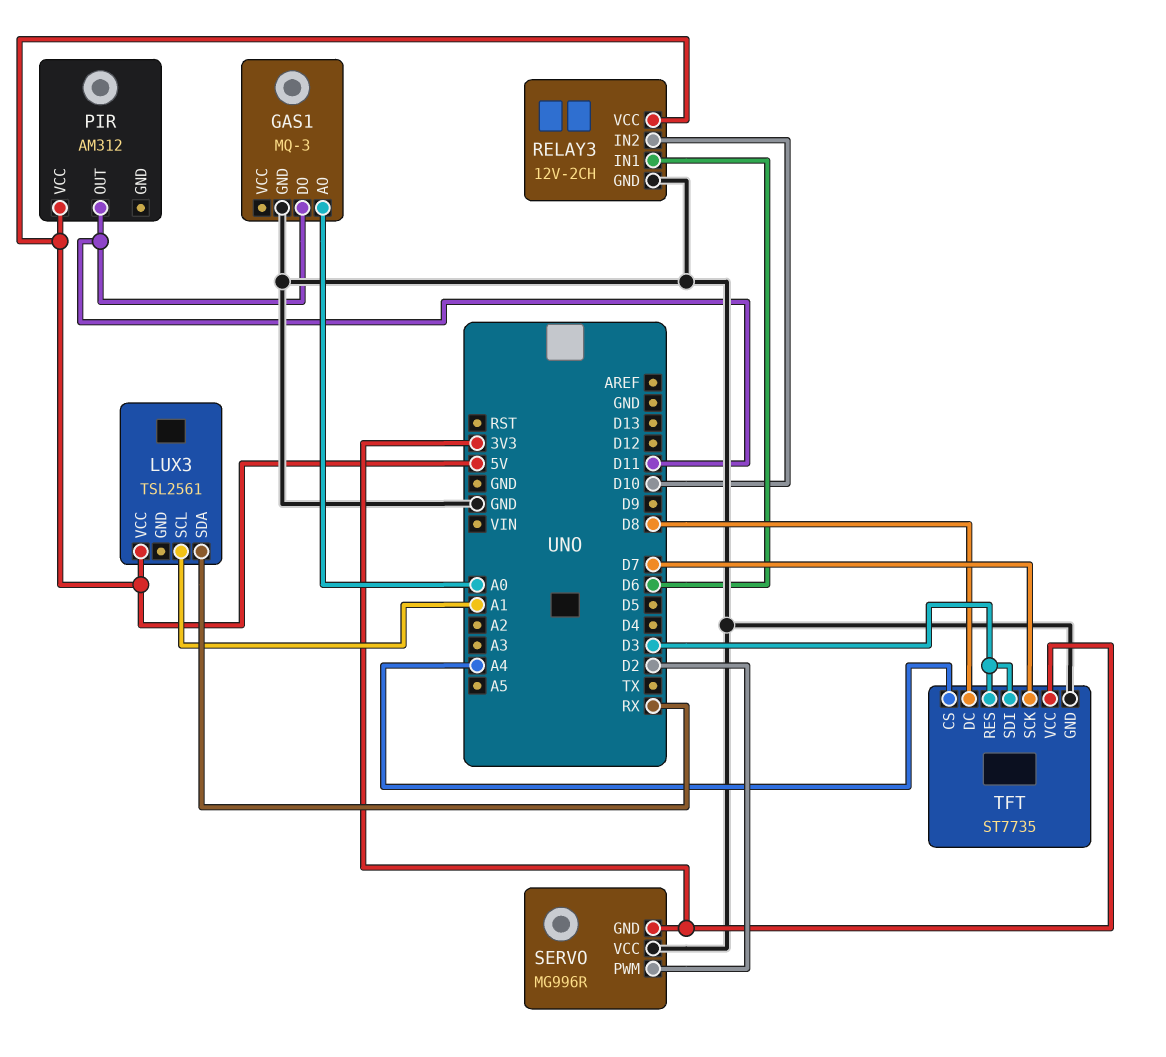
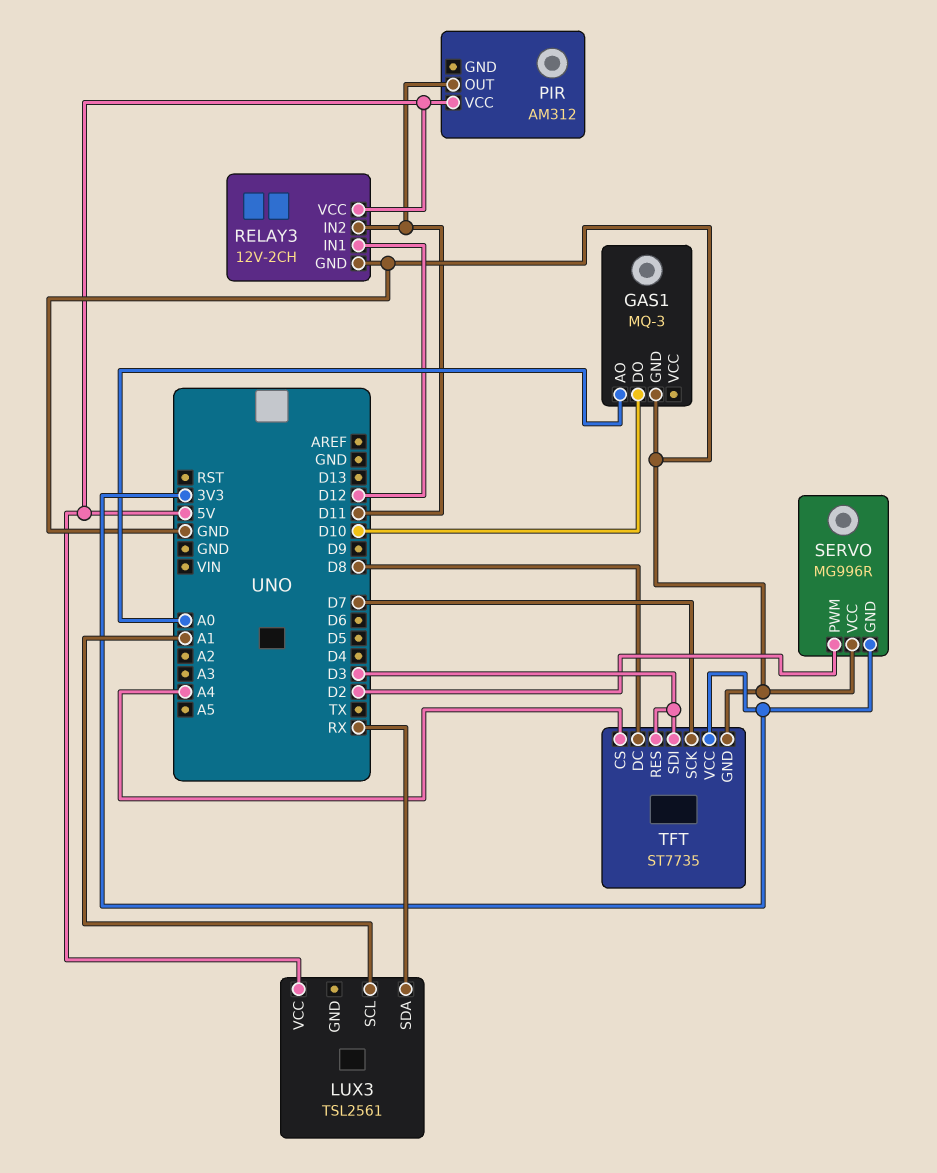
GAS1 pin DO: D11 -> D10
RELAY3 pin IN1: D6 -> D12
RELAY3 pin IN2: D10 -> D11

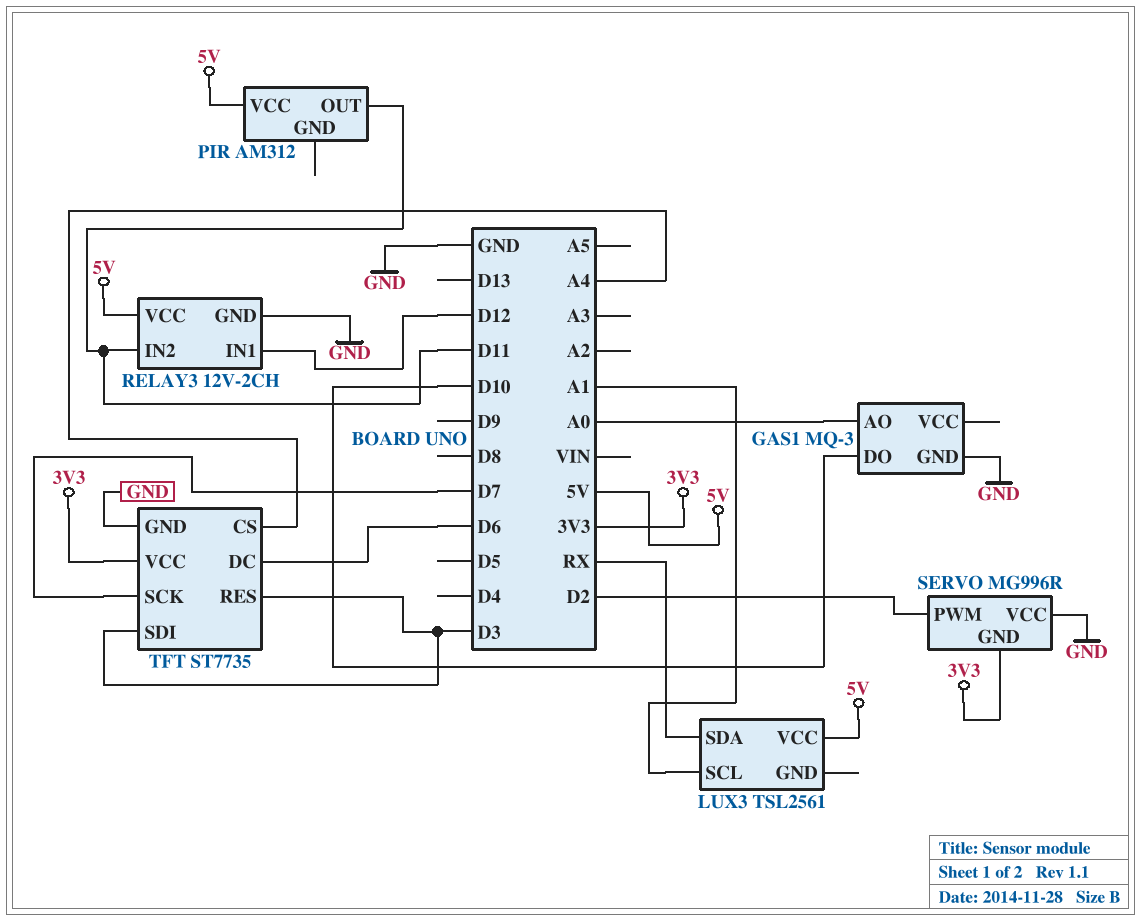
TFT pin DC: D8 -> D6

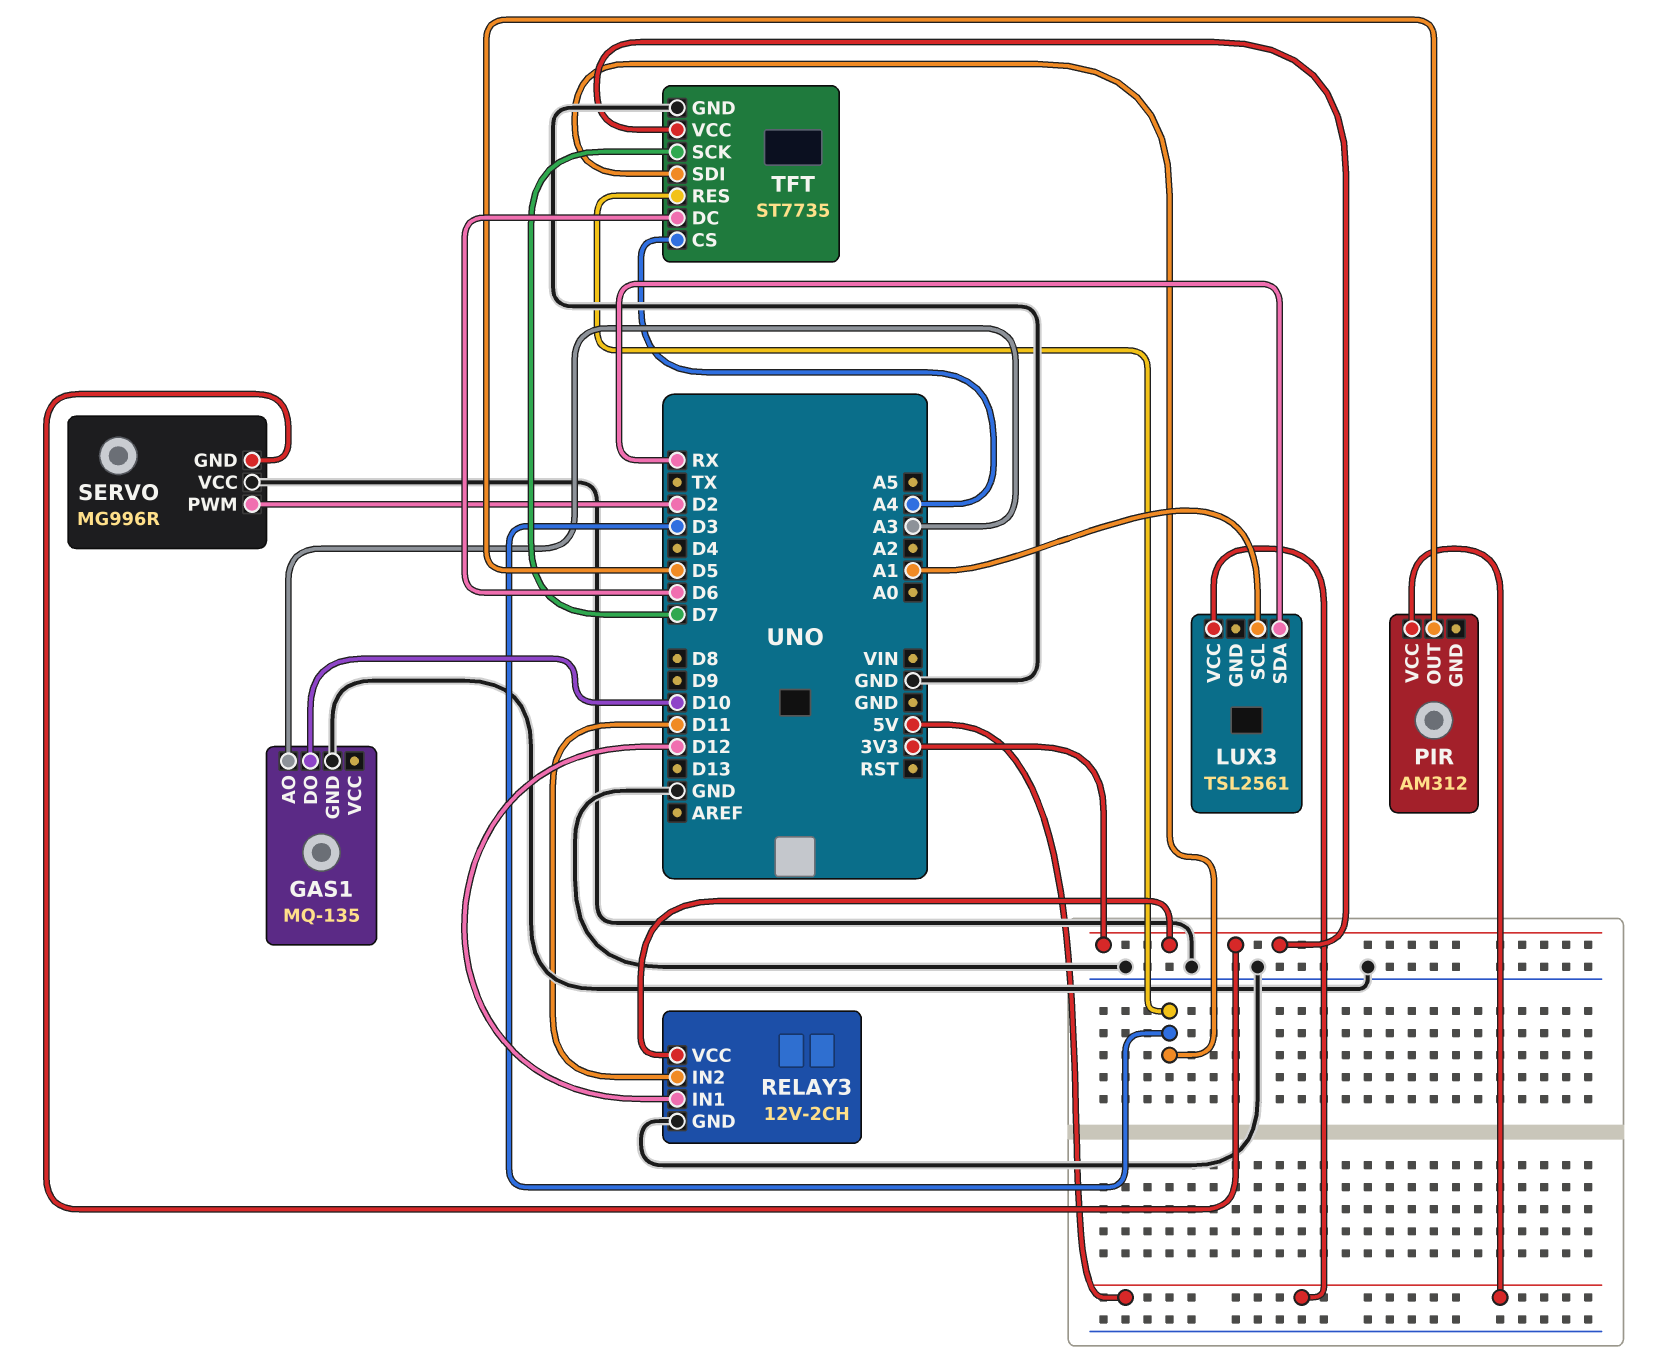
GAS1: MQ-3 -> MQ-135
GAS1 pin AO: A0 -> A3
PIR pin OUT: D11 -> D5
RELAY3 pin VCC: 5V -> 3V3

